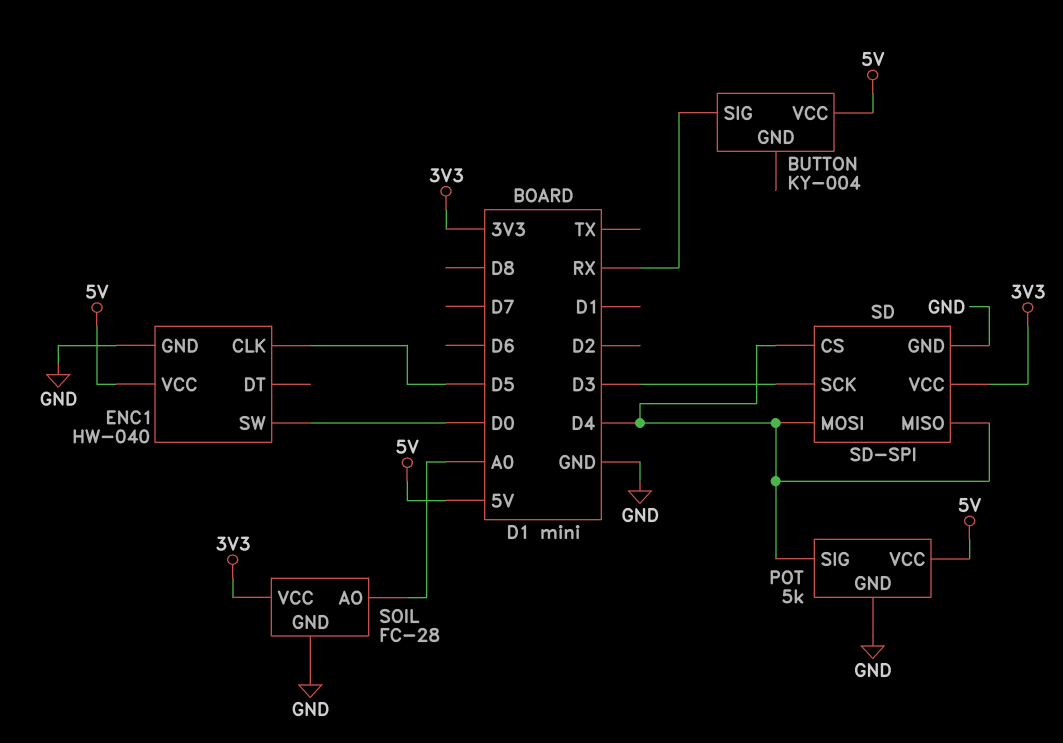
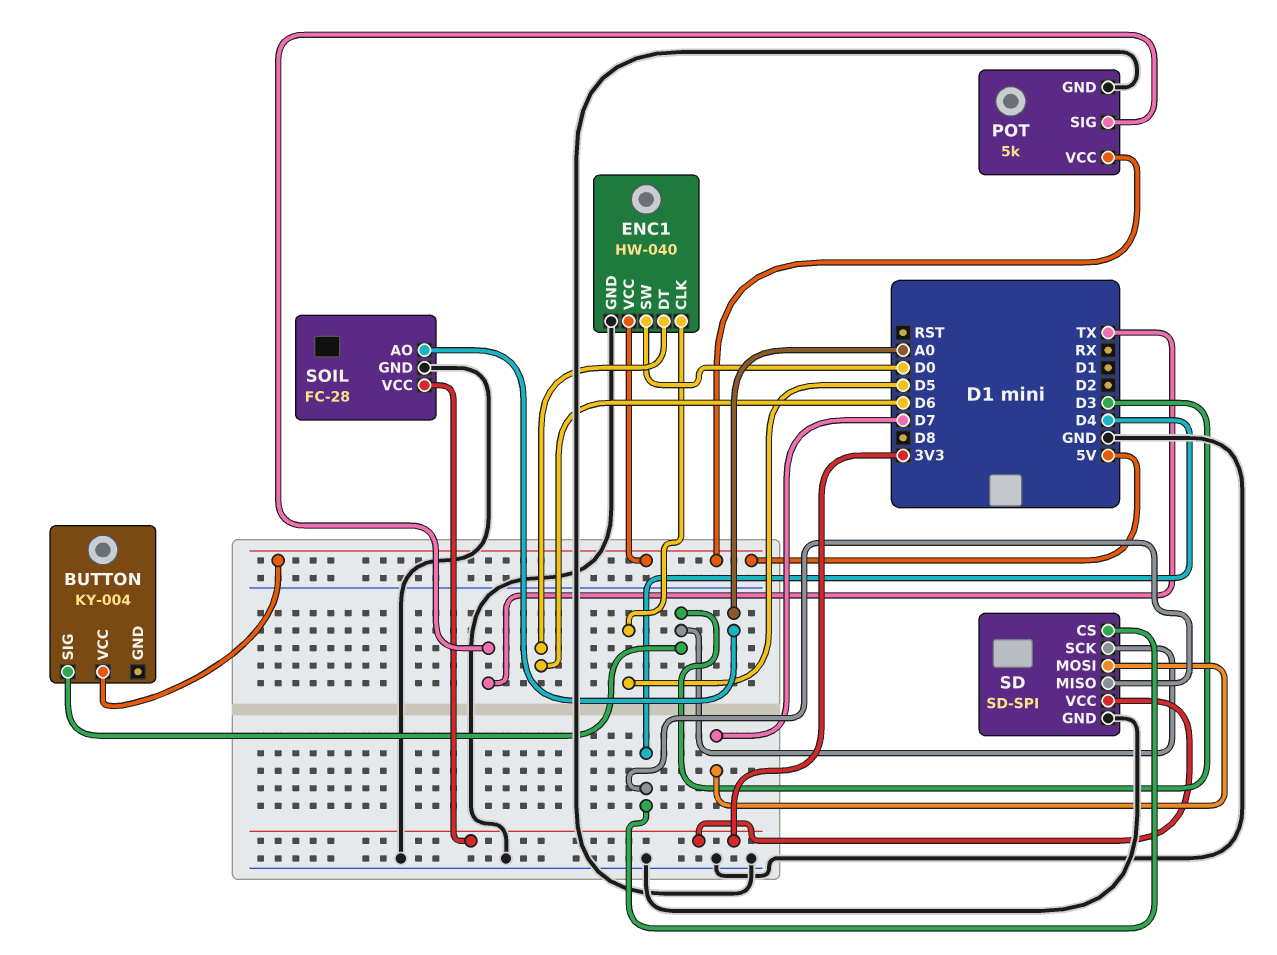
BUTTON pin SIG: RX -> D3
ENC1 pin DT: none -> D6
POT pin SIG: D4 -> TX
SD pin MOSI: D4 -> D7

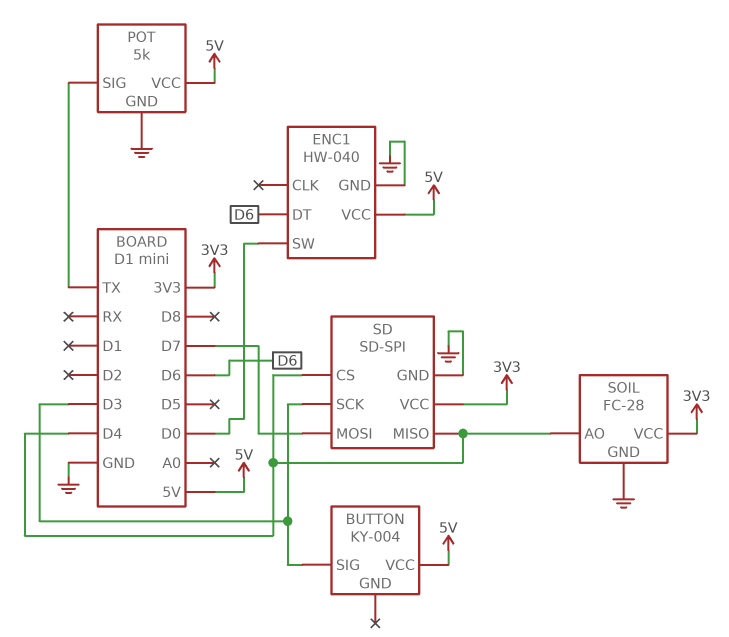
ENC1 pin CLK: D5 -> none
SOIL pin AO: A0 -> D4

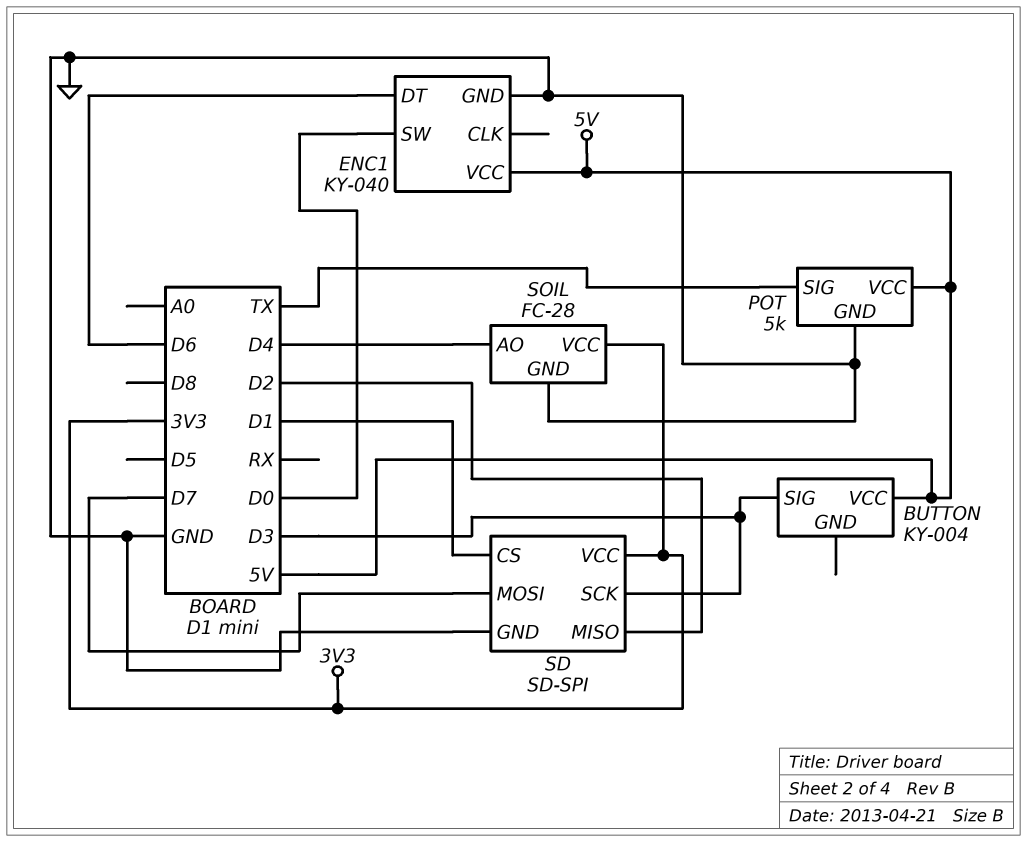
ENC1: HW-040 -> KY-040
SD pin CS: D4 -> D1
SD pin MISO: D4 -> D2

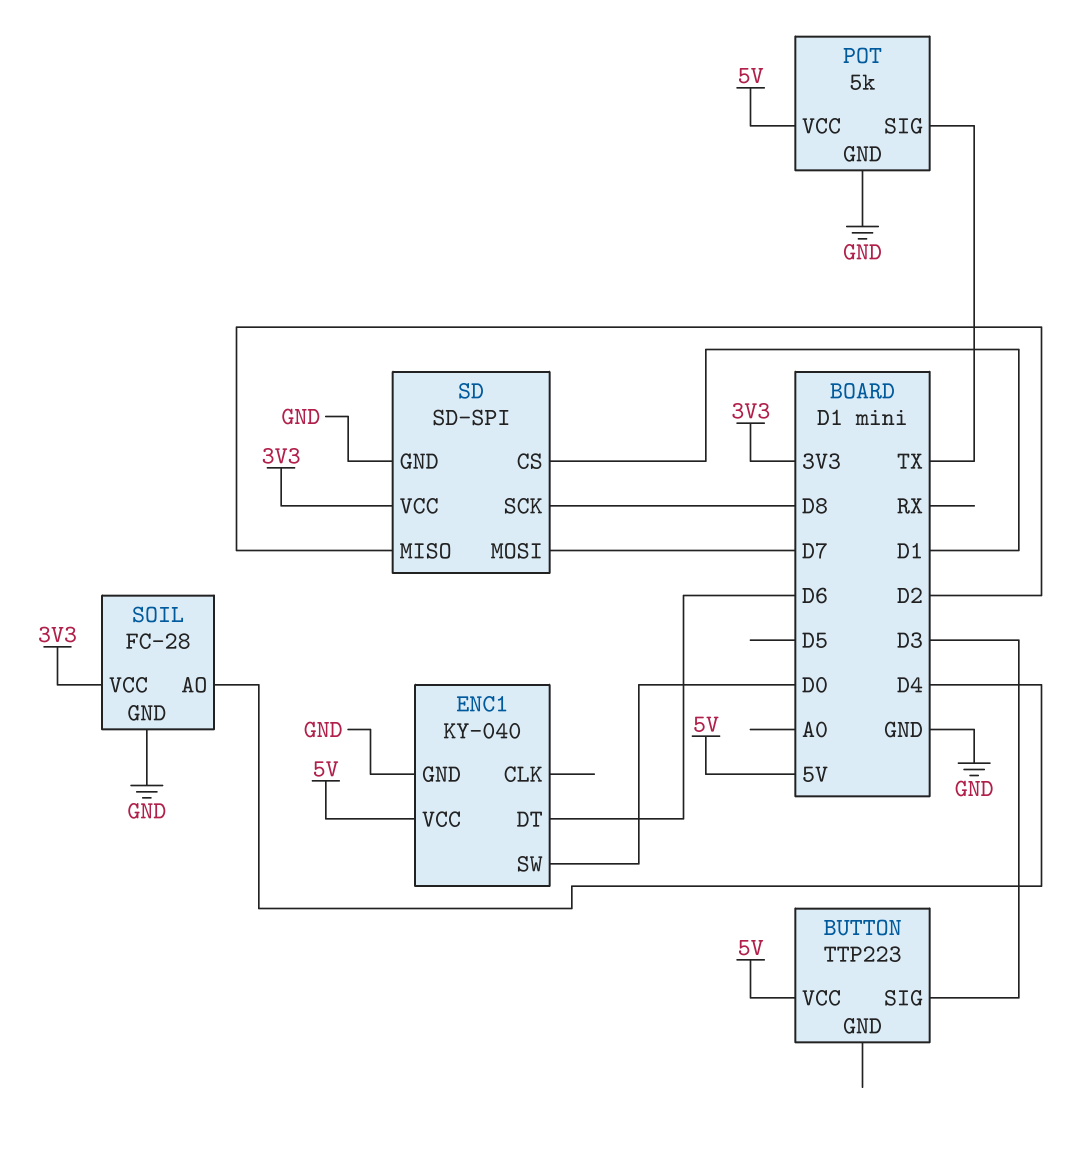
BUTTON: KY-004 -> TTP223
SD pin SCK: D3 -> D8

